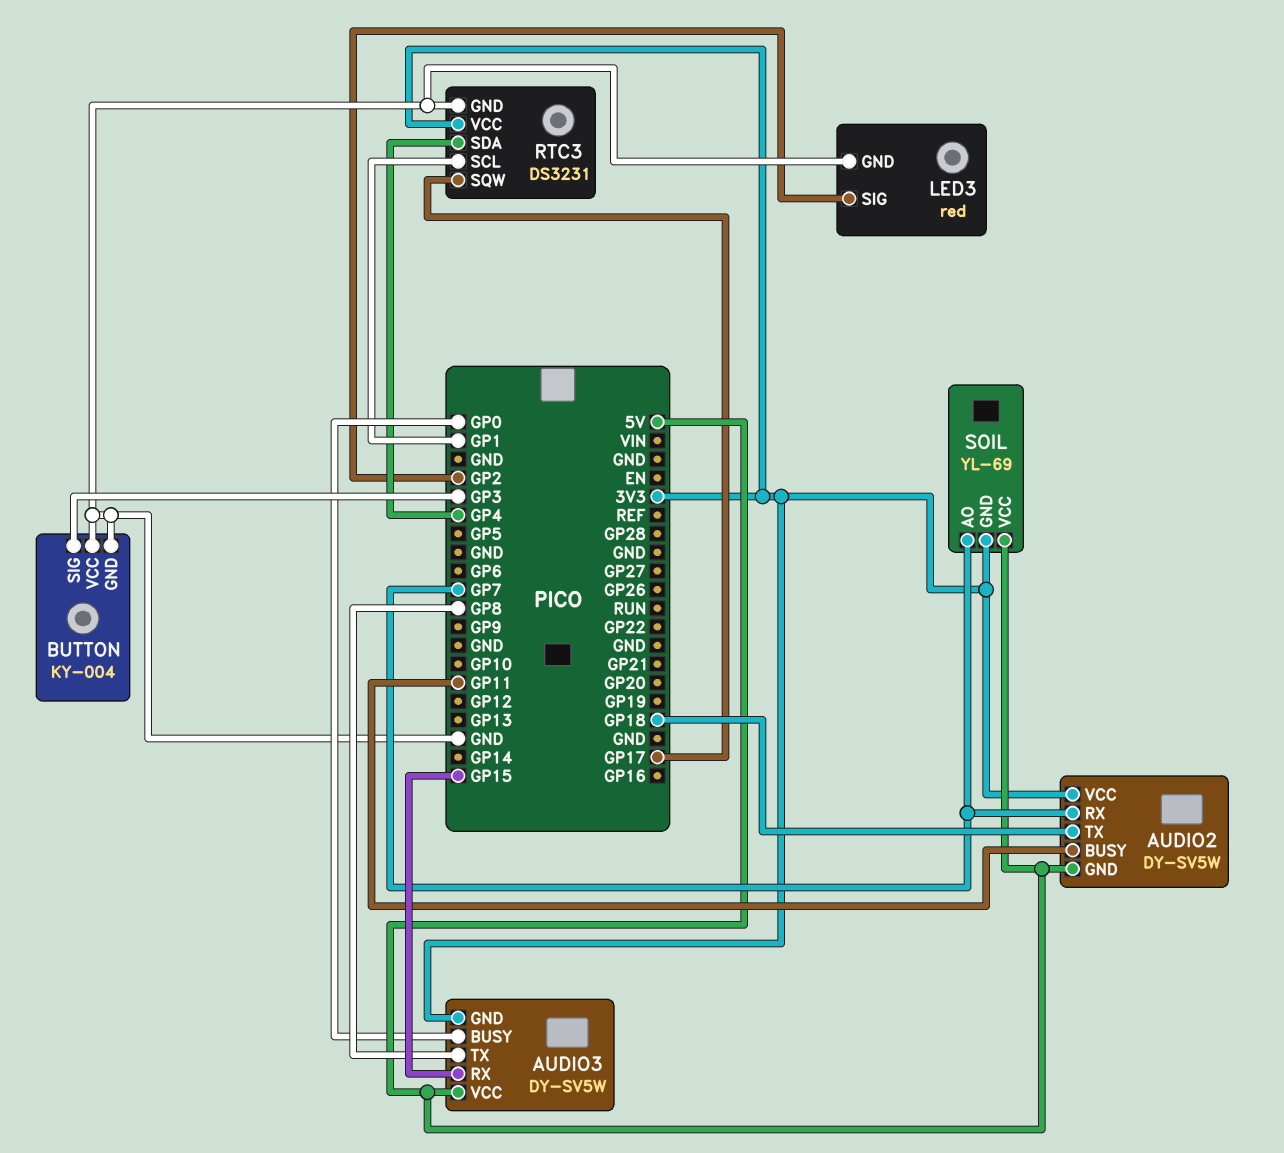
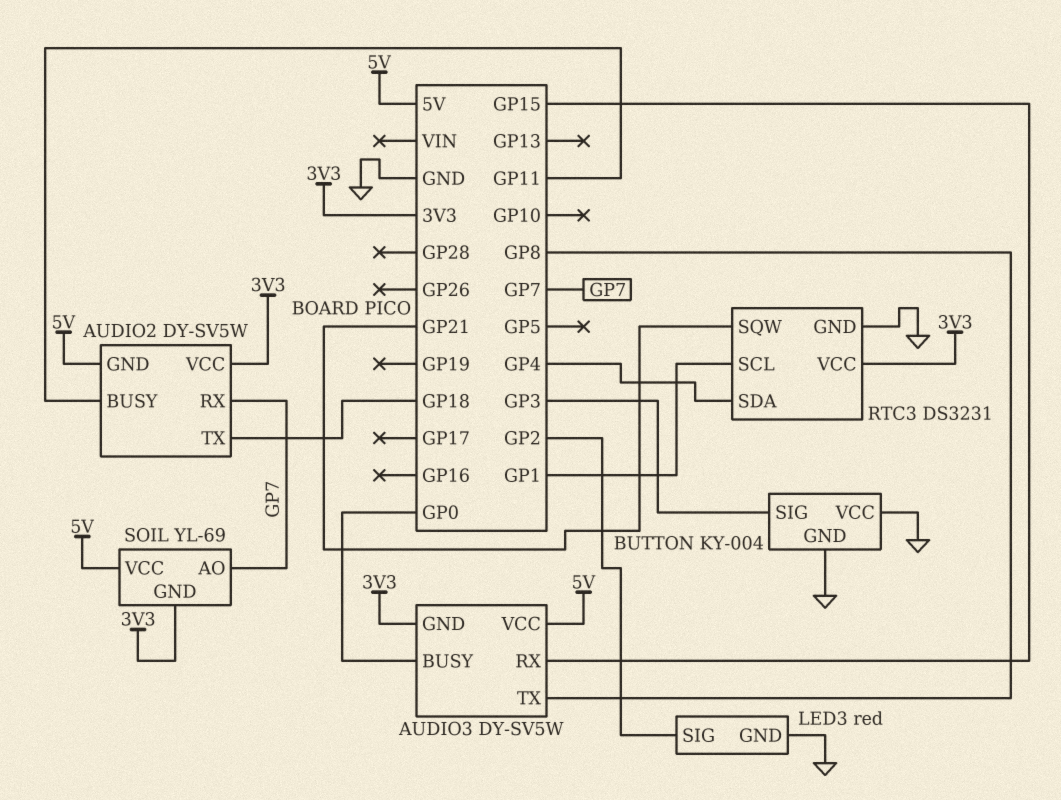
RTC3 pin SQW: GP17 -> GP21

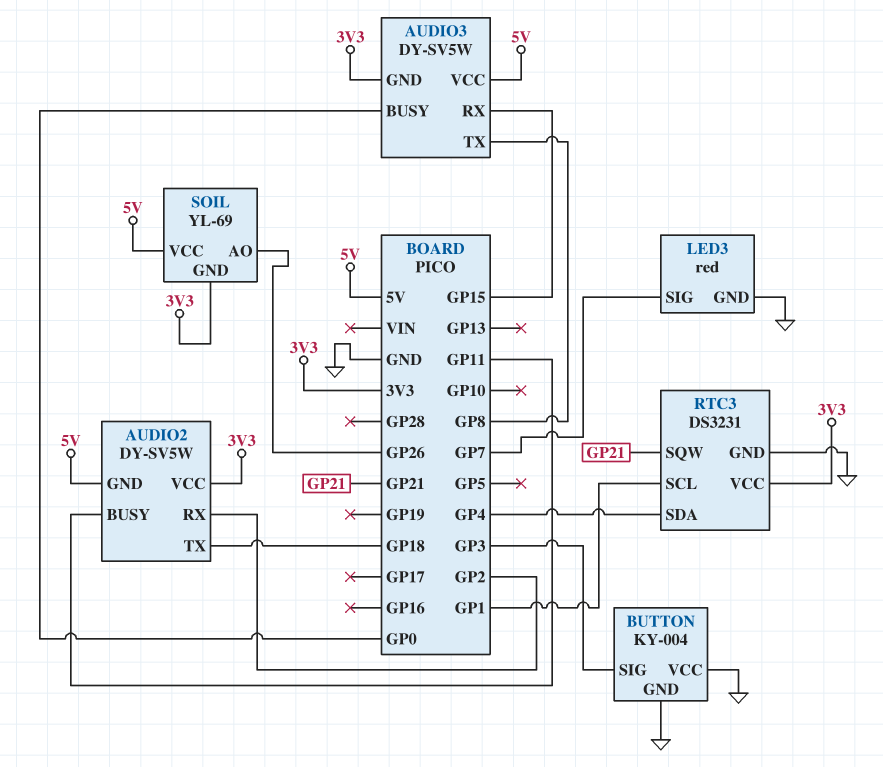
AUDIO2 pin RX: GP7 -> GP2
LED3 pin SIG: GP2 -> GP7
SOIL pin AO: GP7 -> GP26

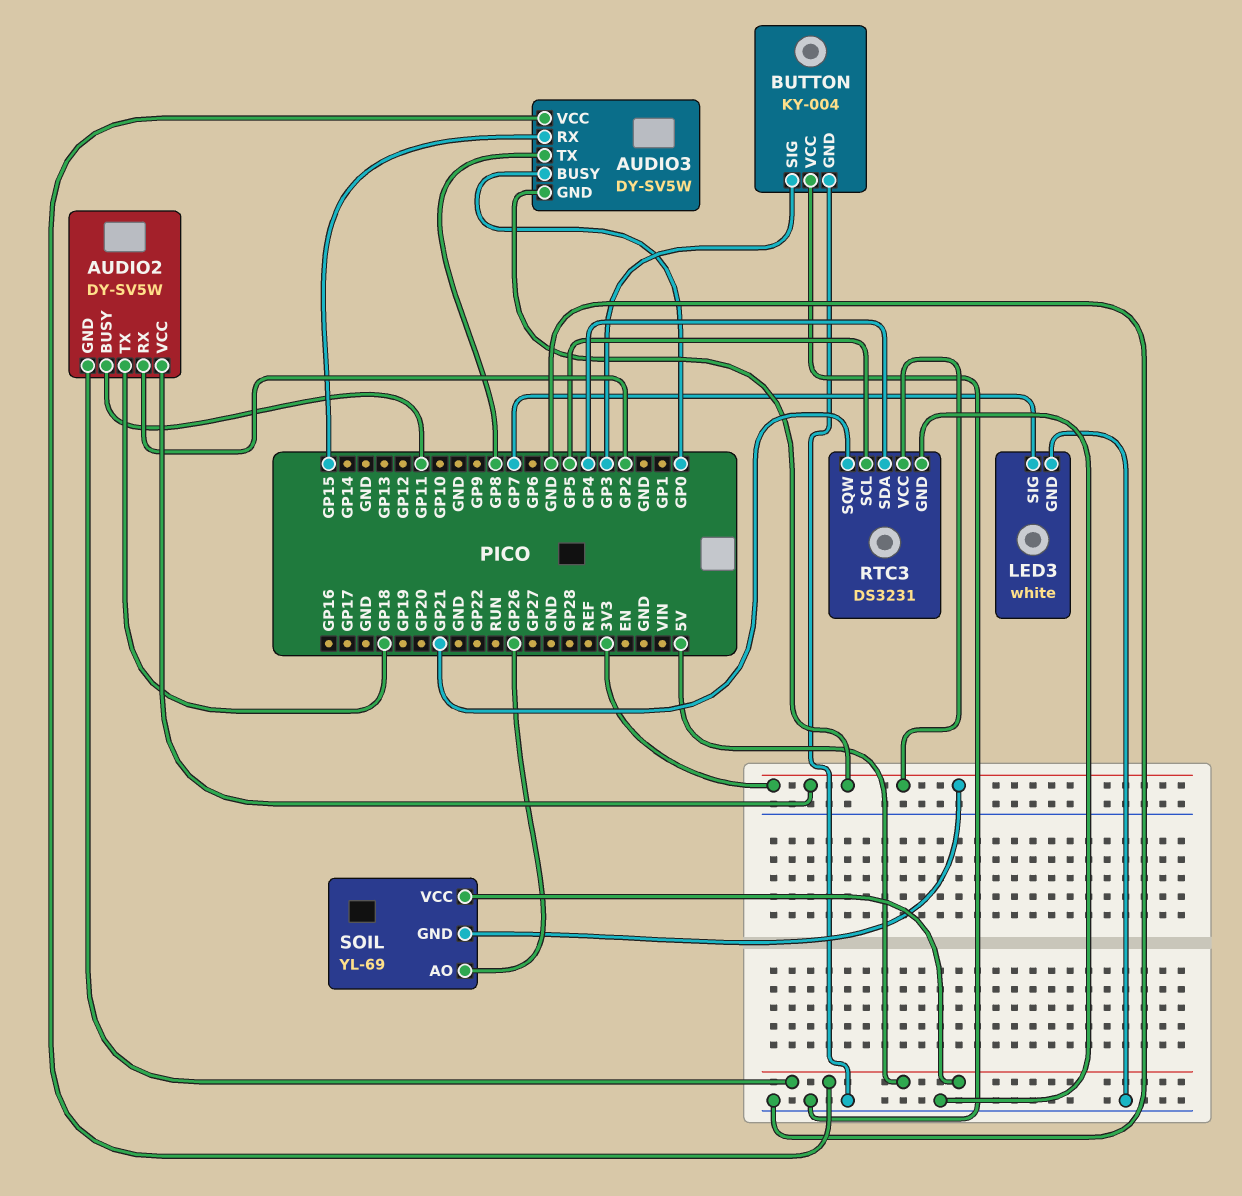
LED3: red -> white
RTC3 pin SCL: GP1 -> GP5

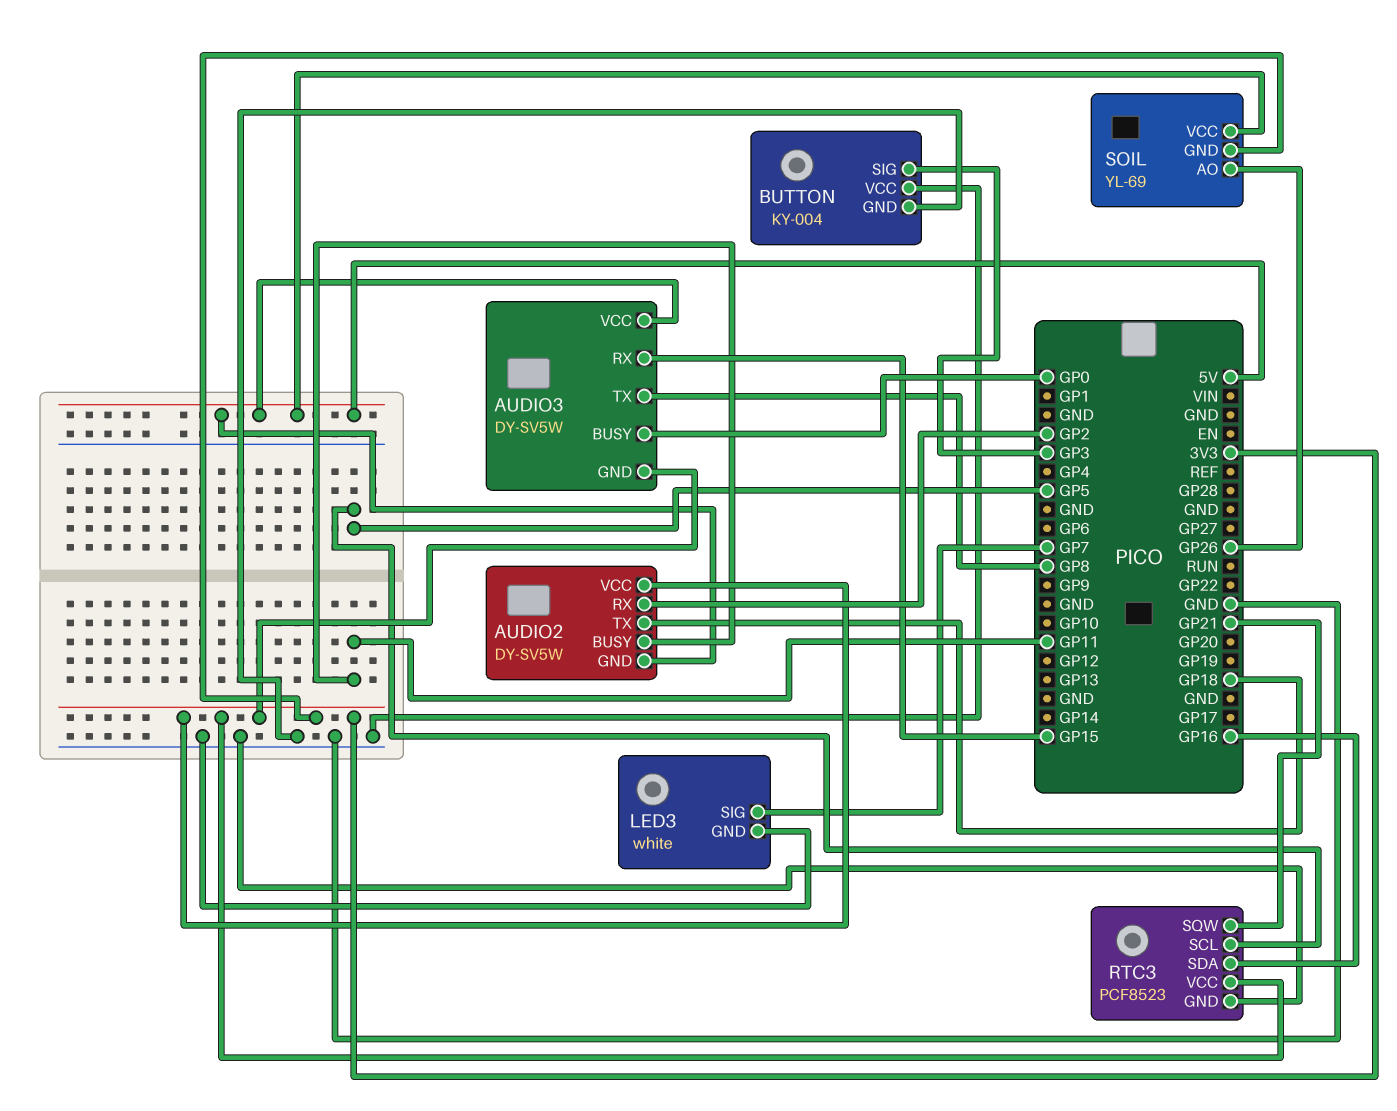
RTC3: DS3231 -> PCF8523
RTC3 pin SDA: GP4 -> GP16

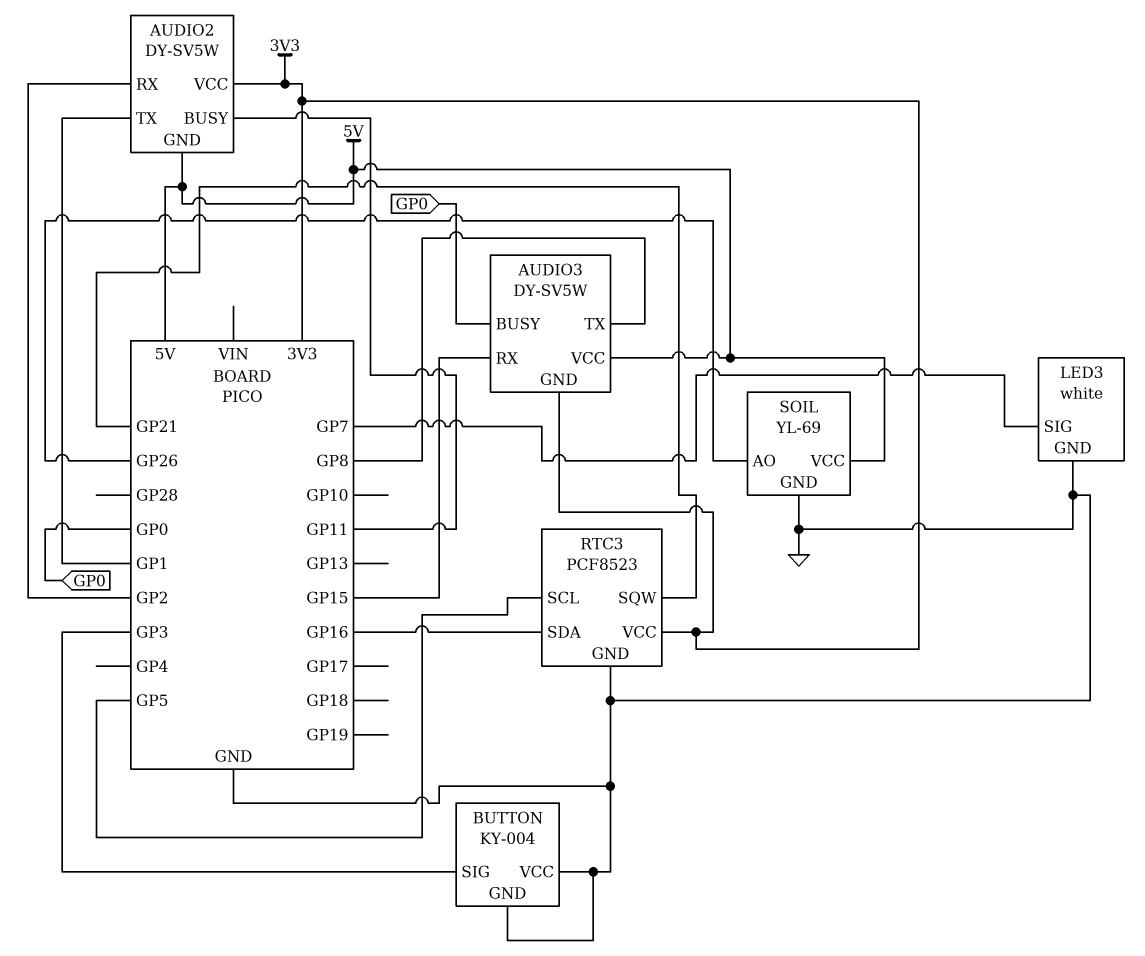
AUDIO2 pin TX: GP18 -> GP1
SOIL pin GND: 3V3 -> GND

